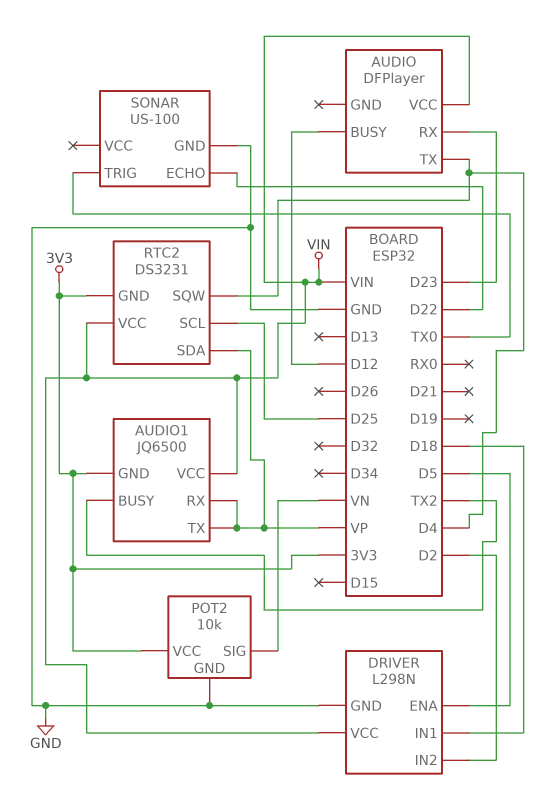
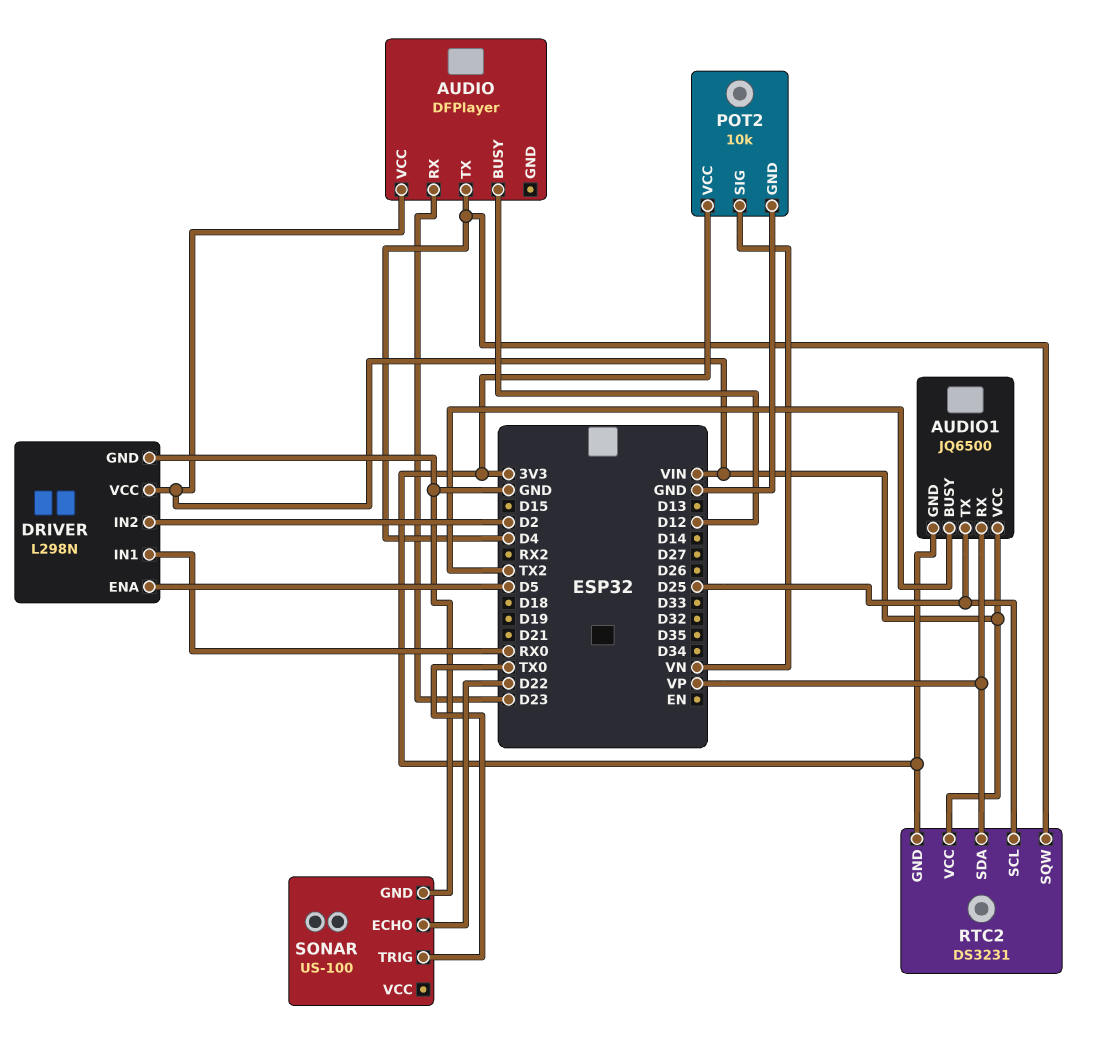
AUDIO1 pin TX: VP -> D25
DRIVER pin IN1: D18 -> RX0

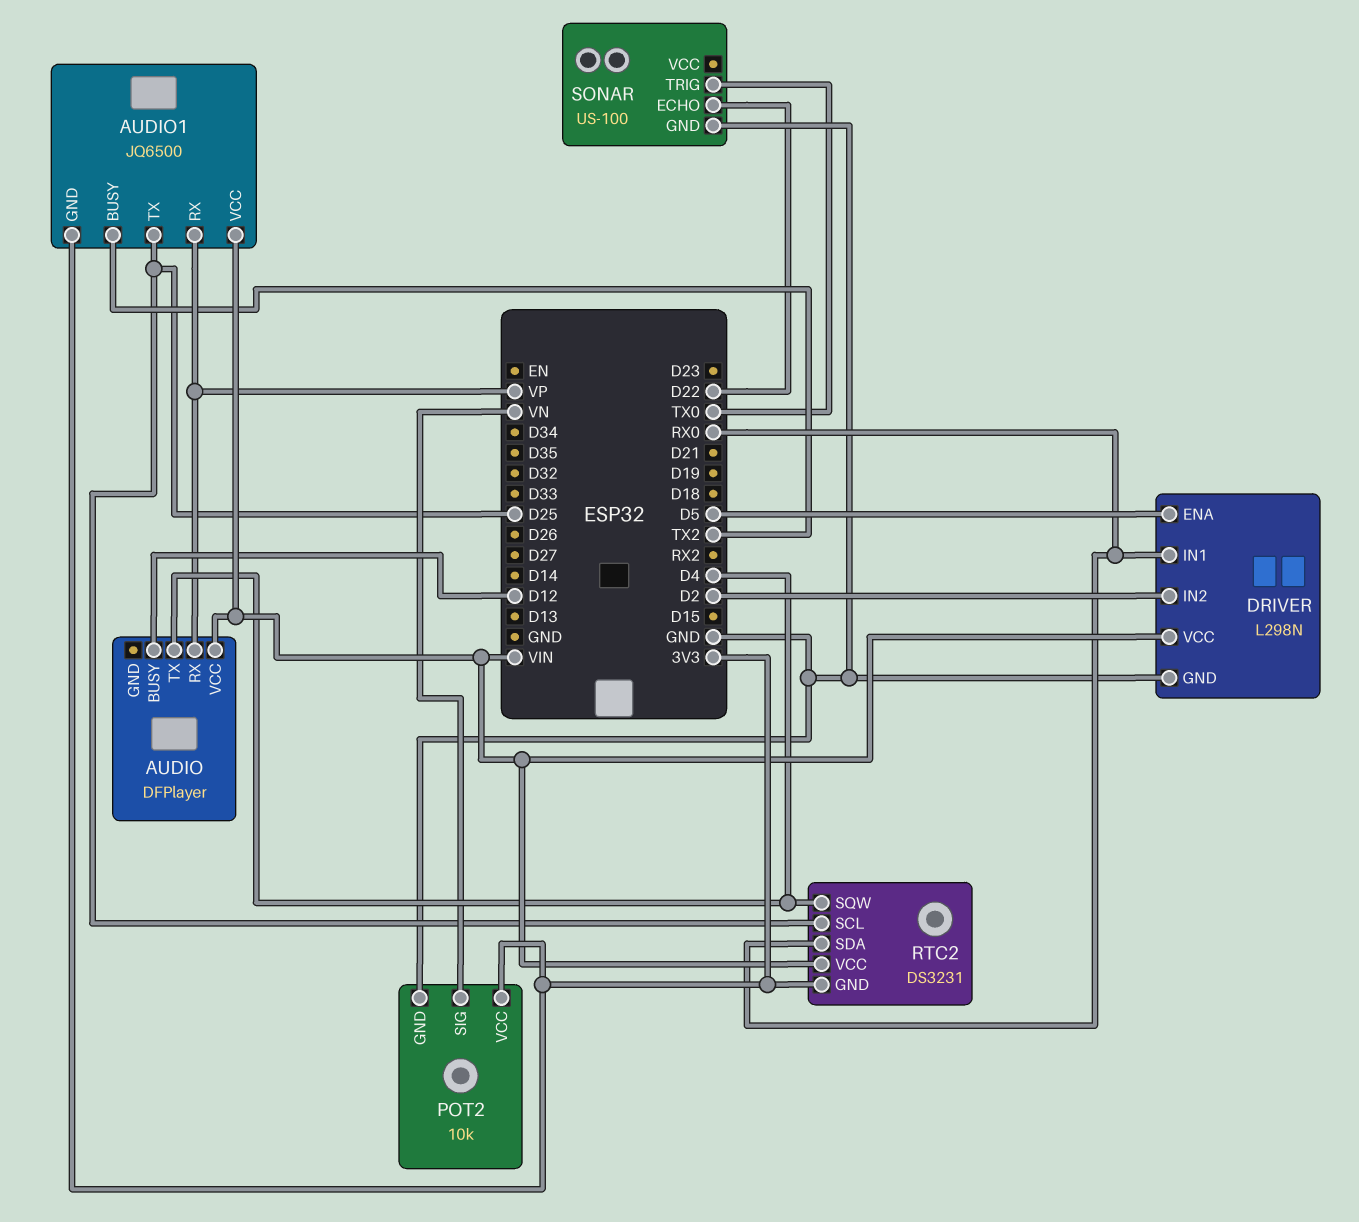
AUDIO pin RX: D23 -> VP
RTC2 pin SDA: VP -> RX0

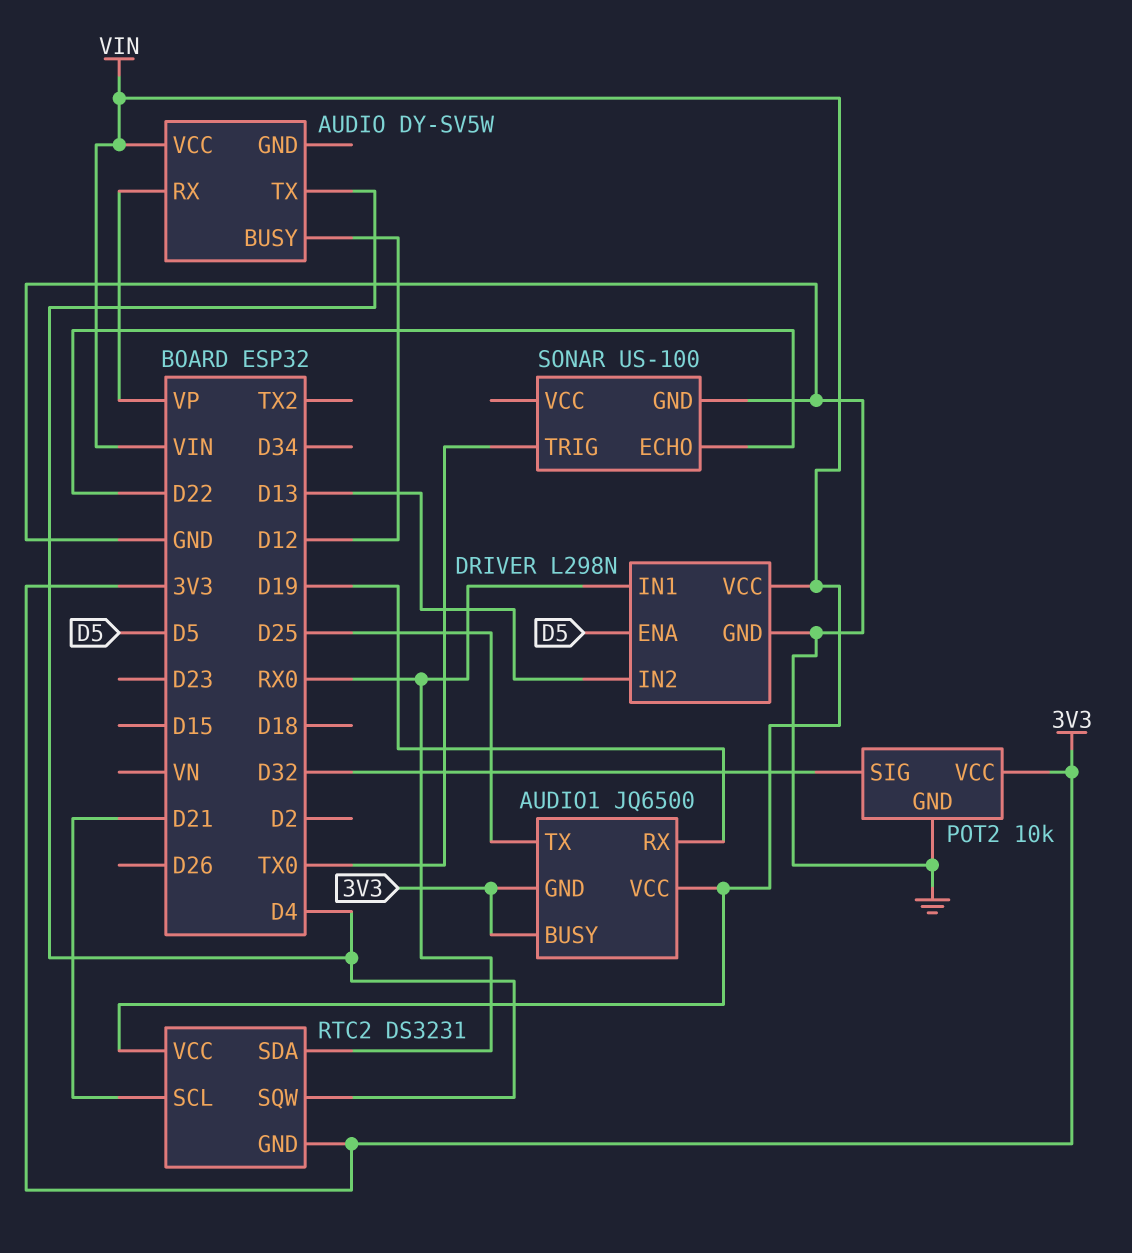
AUDIO: DFPlayer -> DY-SV5W
AUDIO1 pin BUSY: TX2 -> 3V3
AUDIO1 pin RX: VP -> D19
DRIVER pin IN2: D2 -> D13
POT2 pin SIG: VN -> D32
RTC2 pin SCL: D25 -> D21

